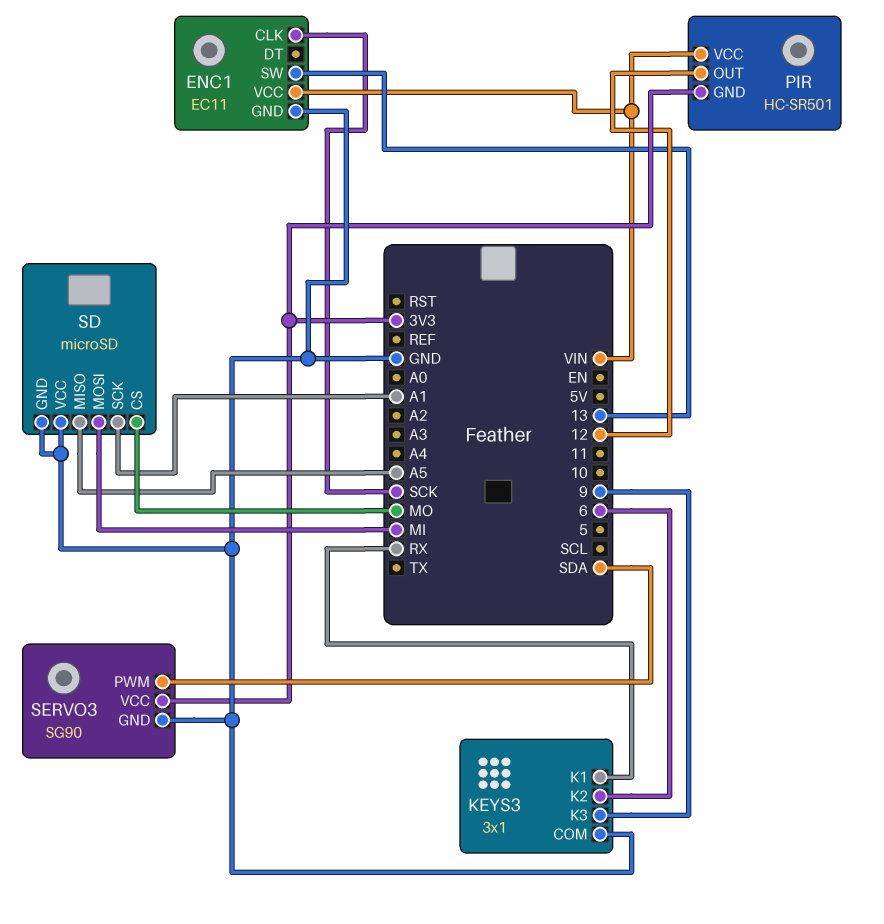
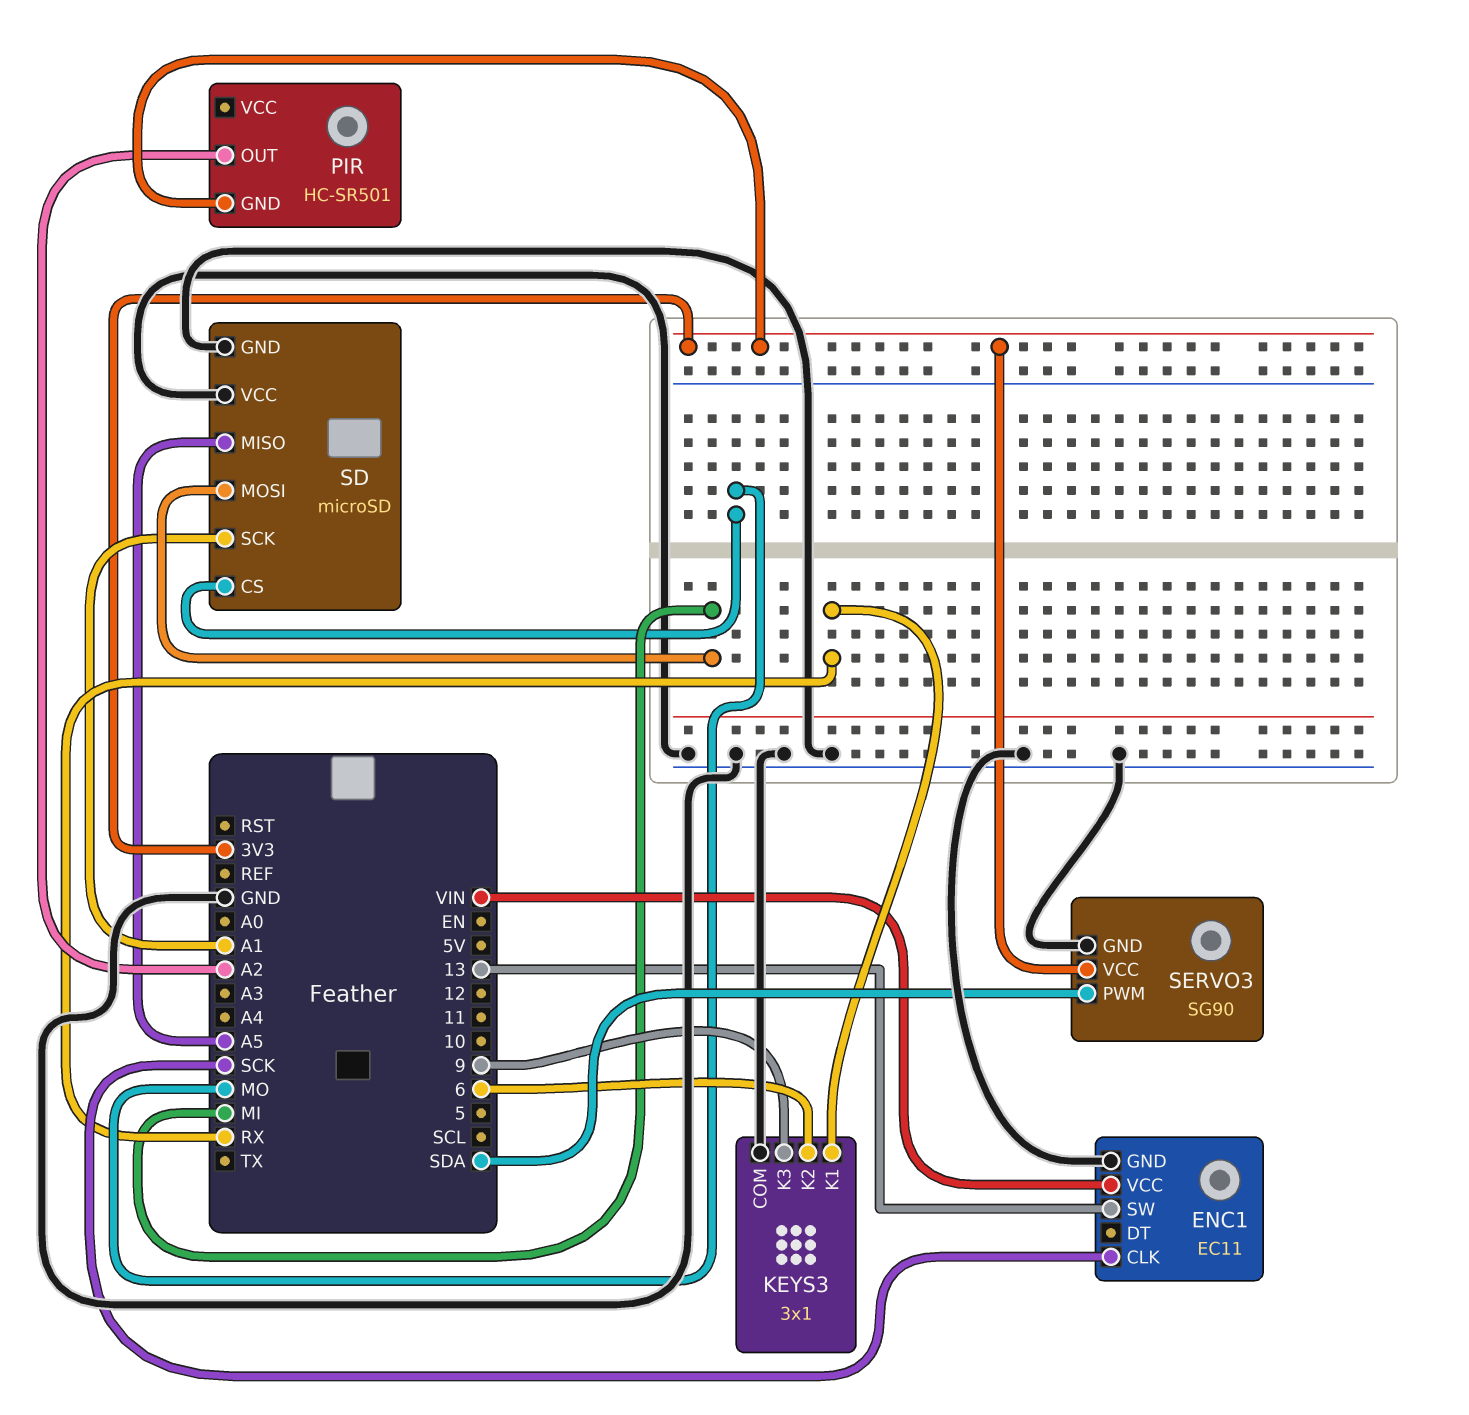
PIR pin OUT: 12 -> A2
PIR pin VCC: VIN -> none

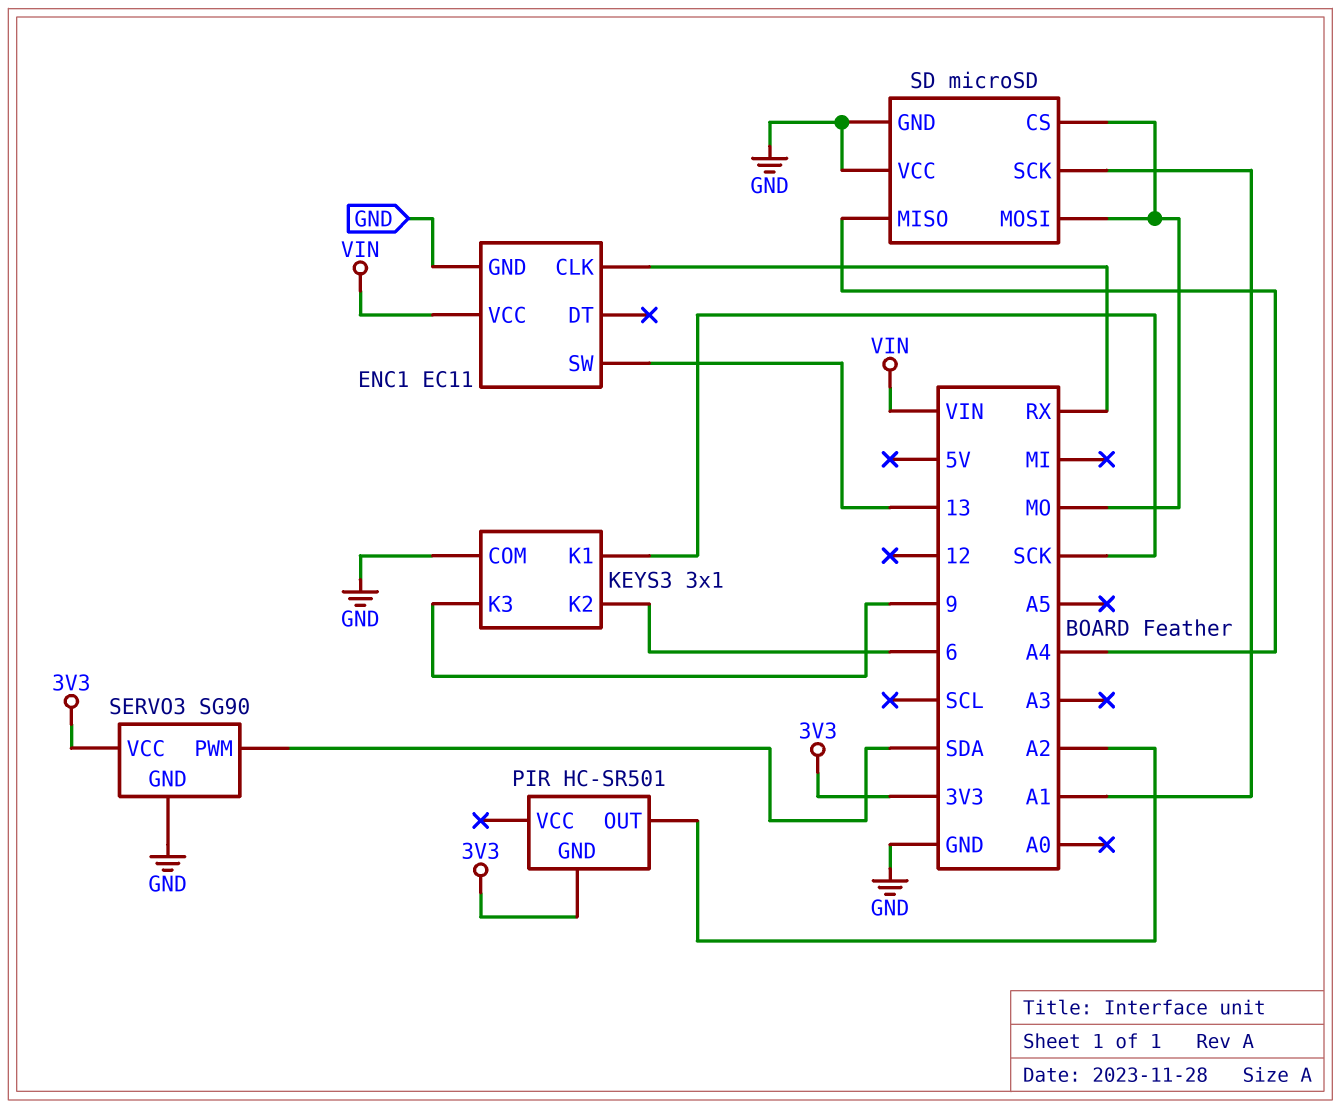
ENC1 pin CLK: SCK -> RX
KEYS3 pin K1: RX -> SCK
SD pin MISO: A5 -> A4
SD pin MOSI: MI -> MO

